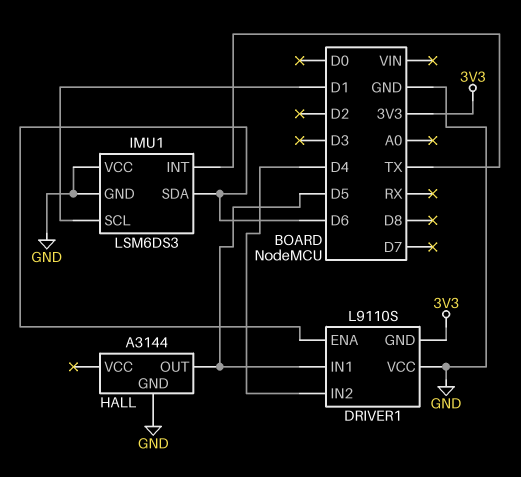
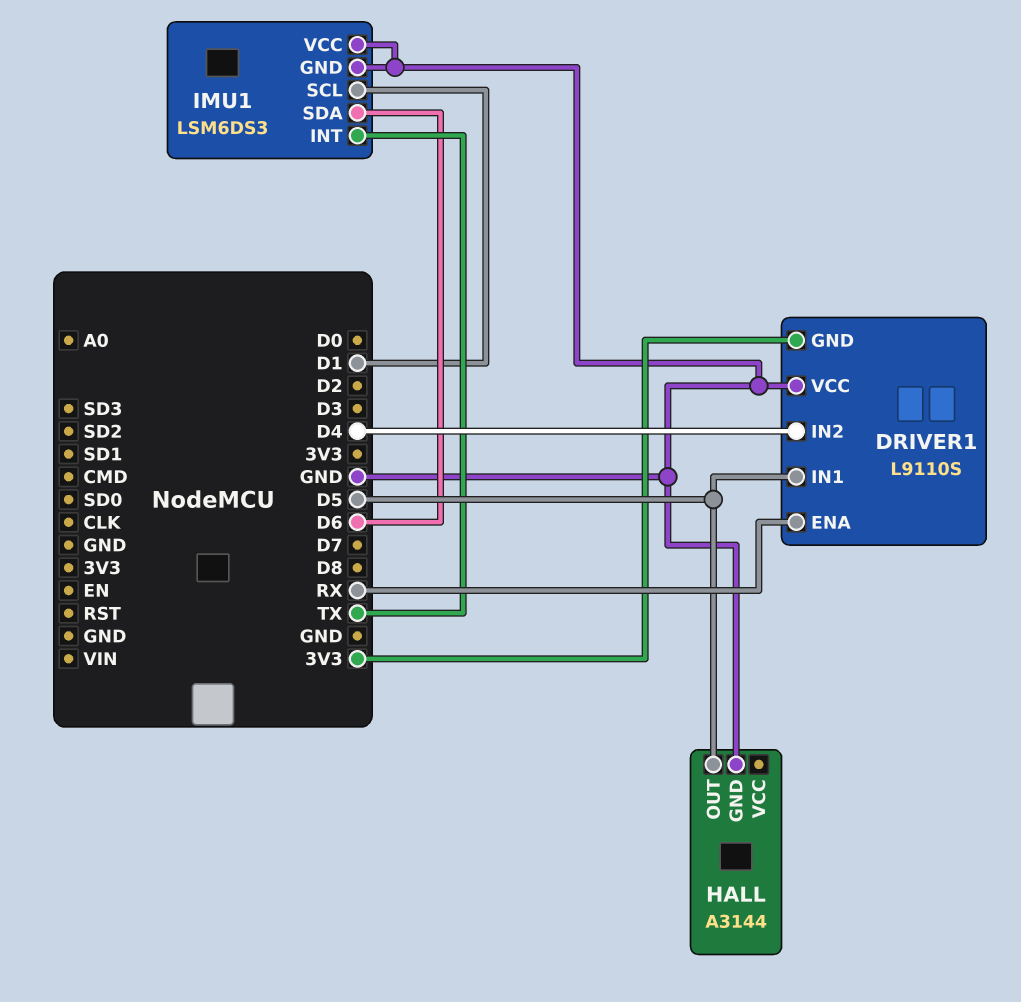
DRIVER1 pin ENA: D6 -> RX

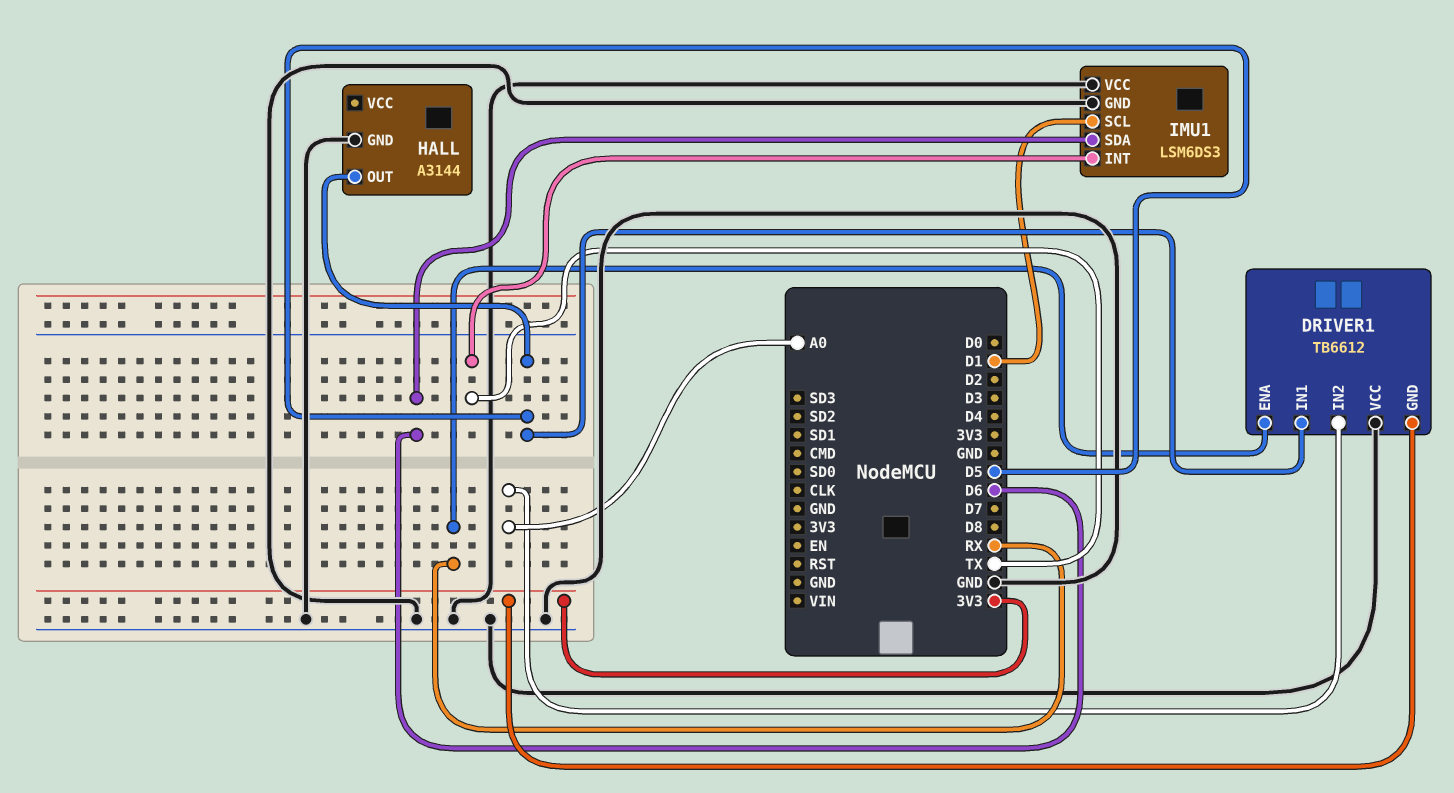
DRIVER1: L9110S -> TB6612
DRIVER1 pin IN2: D4 -> A0

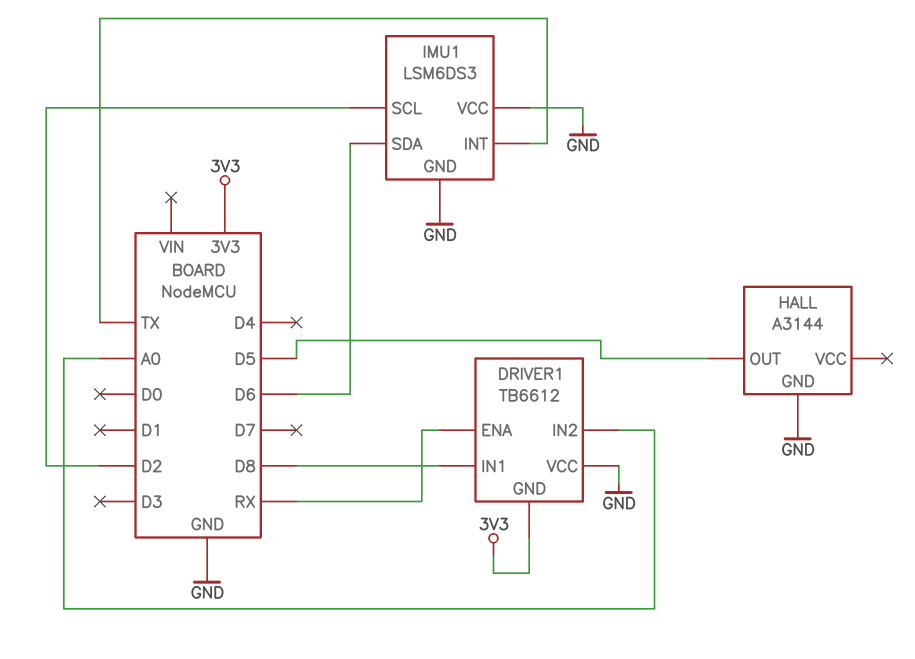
DRIVER1 pin IN1: D5 -> D8
IMU1 pin SCL: D1 -> D2

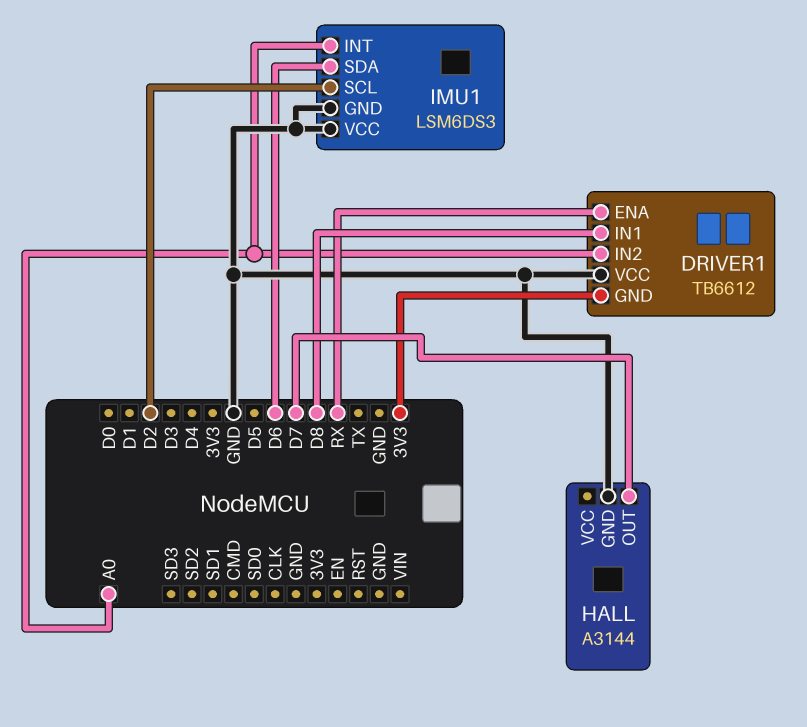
HALL pin OUT: D5 -> D7
IMU1 pin INT: TX -> A0

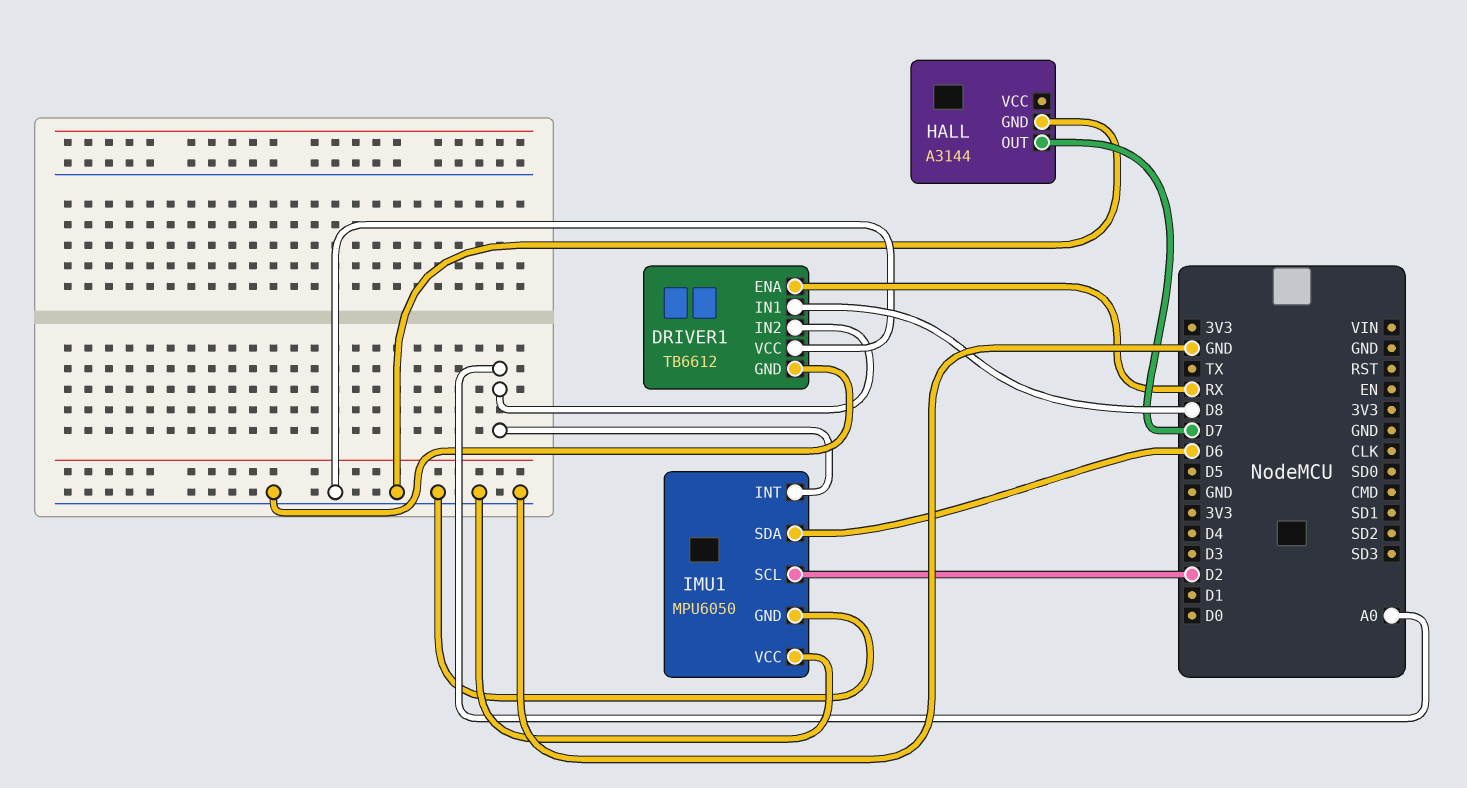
DRIVER1 pin GND: 3V3 -> GND
IMU1: LSM6DS3 -> MPU6050

